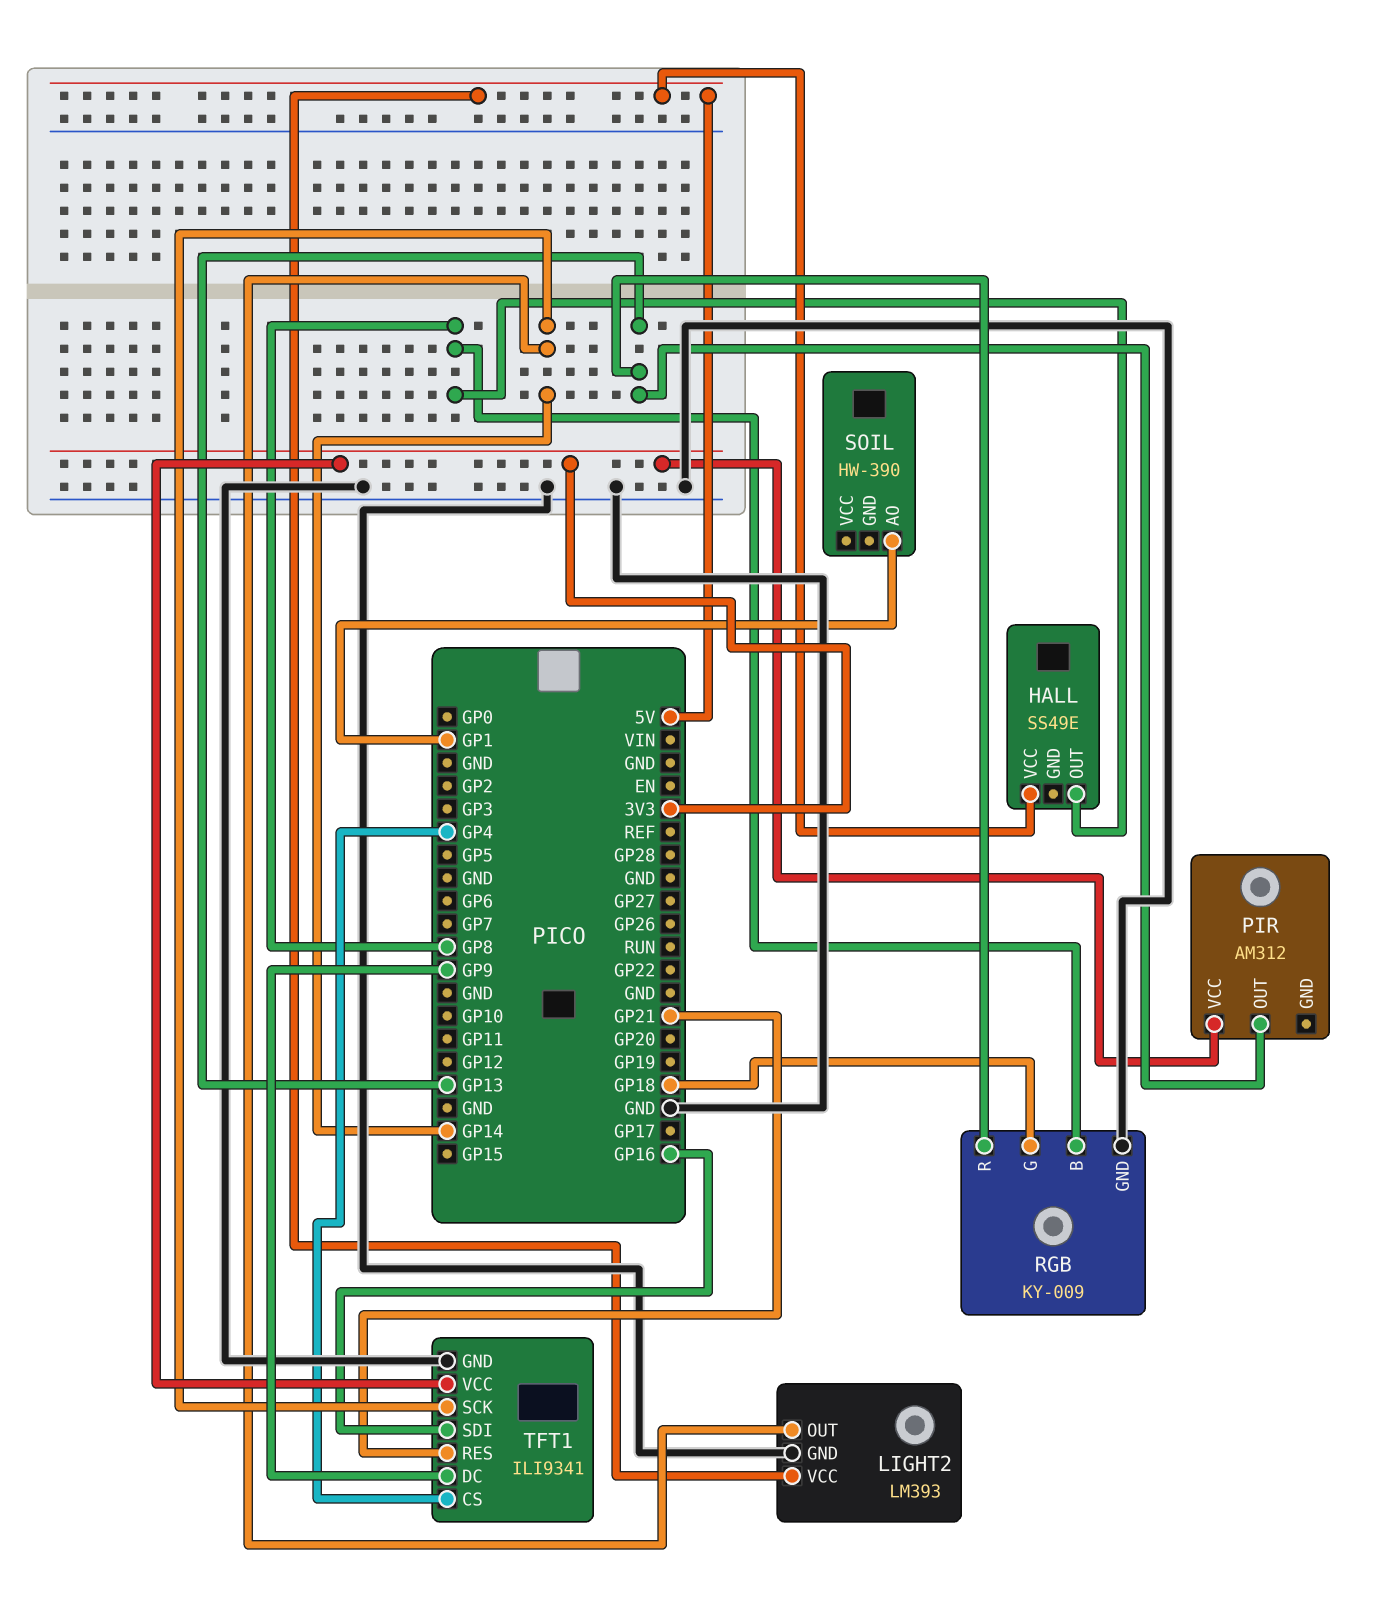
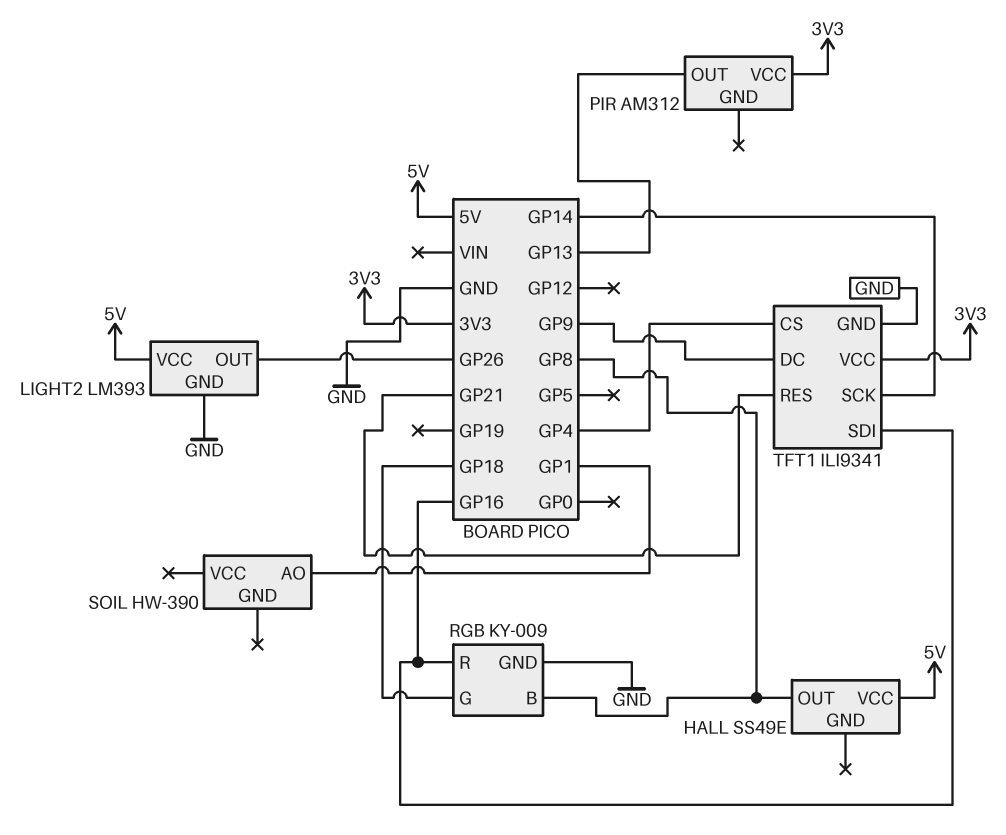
LIGHT2 pin OUT: GP14 -> GP26
RGB pin R: GP13 -> GP16

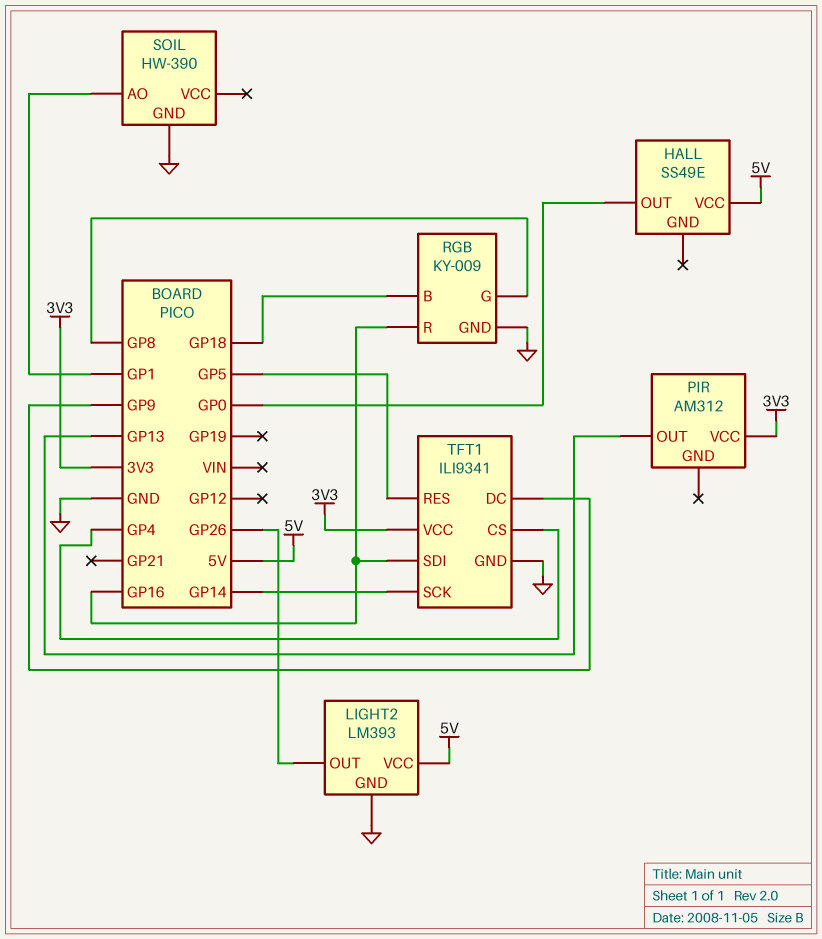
HALL pin OUT: GP8 -> GP0
RGB pin B: GP8 -> GP18
RGB pin G: GP18 -> GP8
SOIL pin GND: none -> GND
TFT1 pin RES: GP21 -> GP5

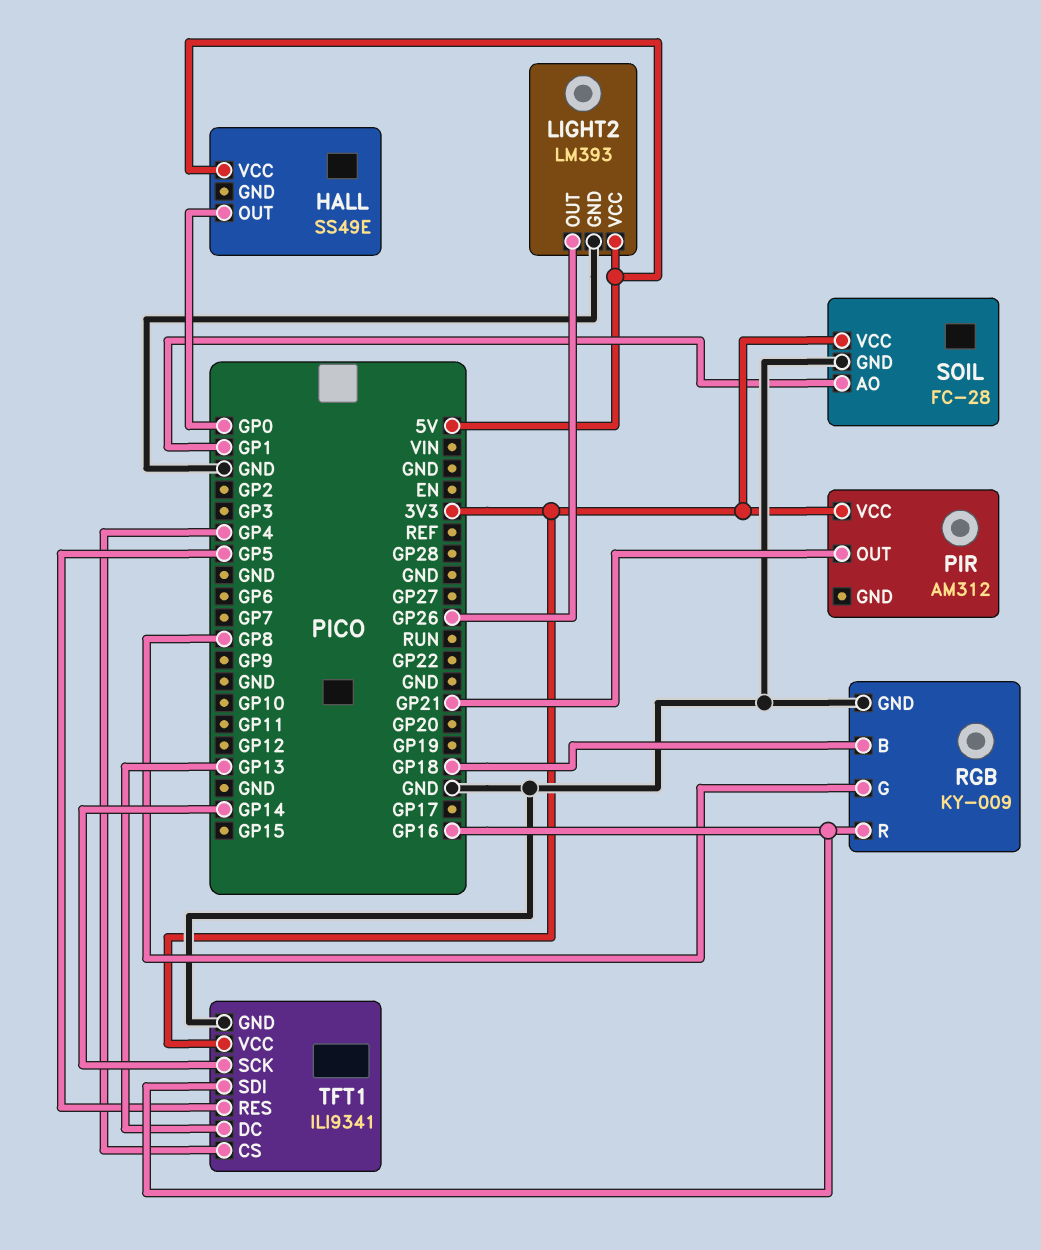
PIR pin OUT: GP13 -> GP21
SOIL: HW-390 -> FC-28
SOIL pin VCC: none -> 3V3
TFT1 pin DC: GP9 -> GP13

